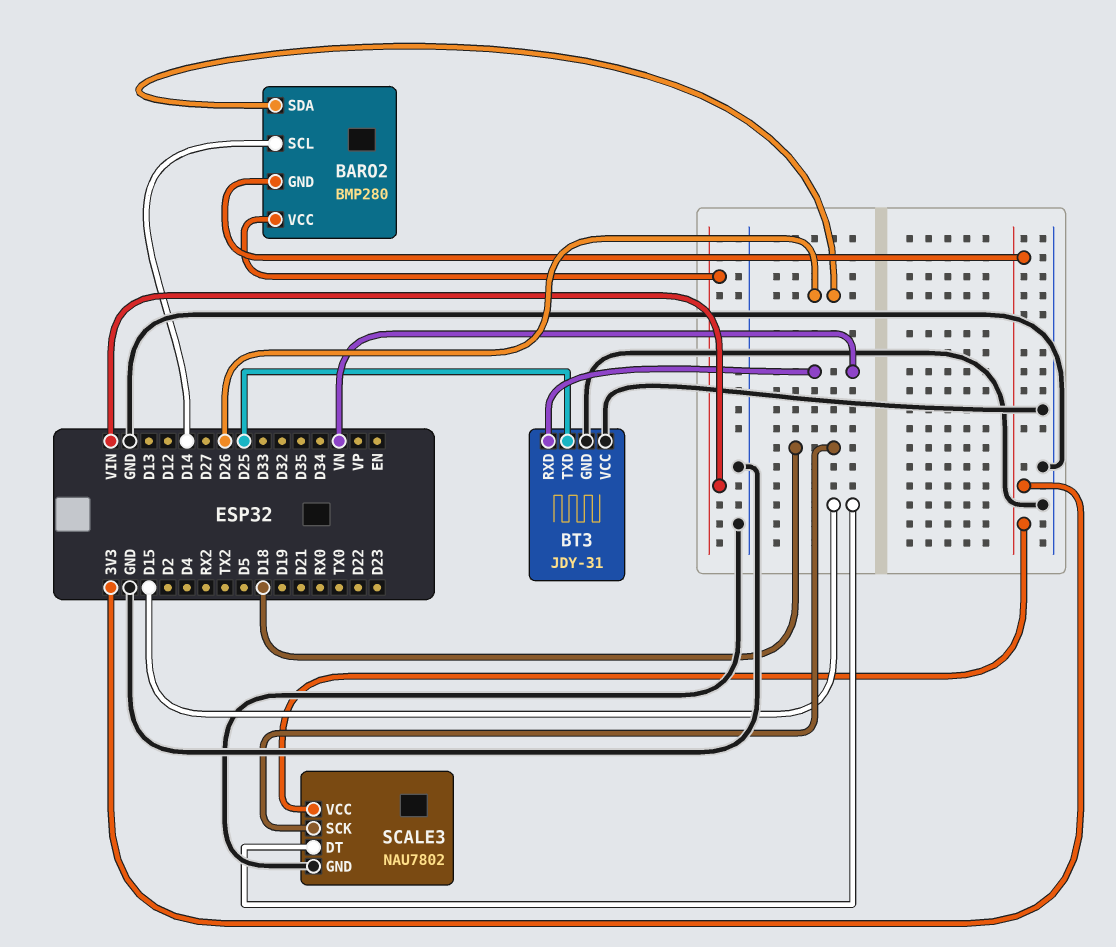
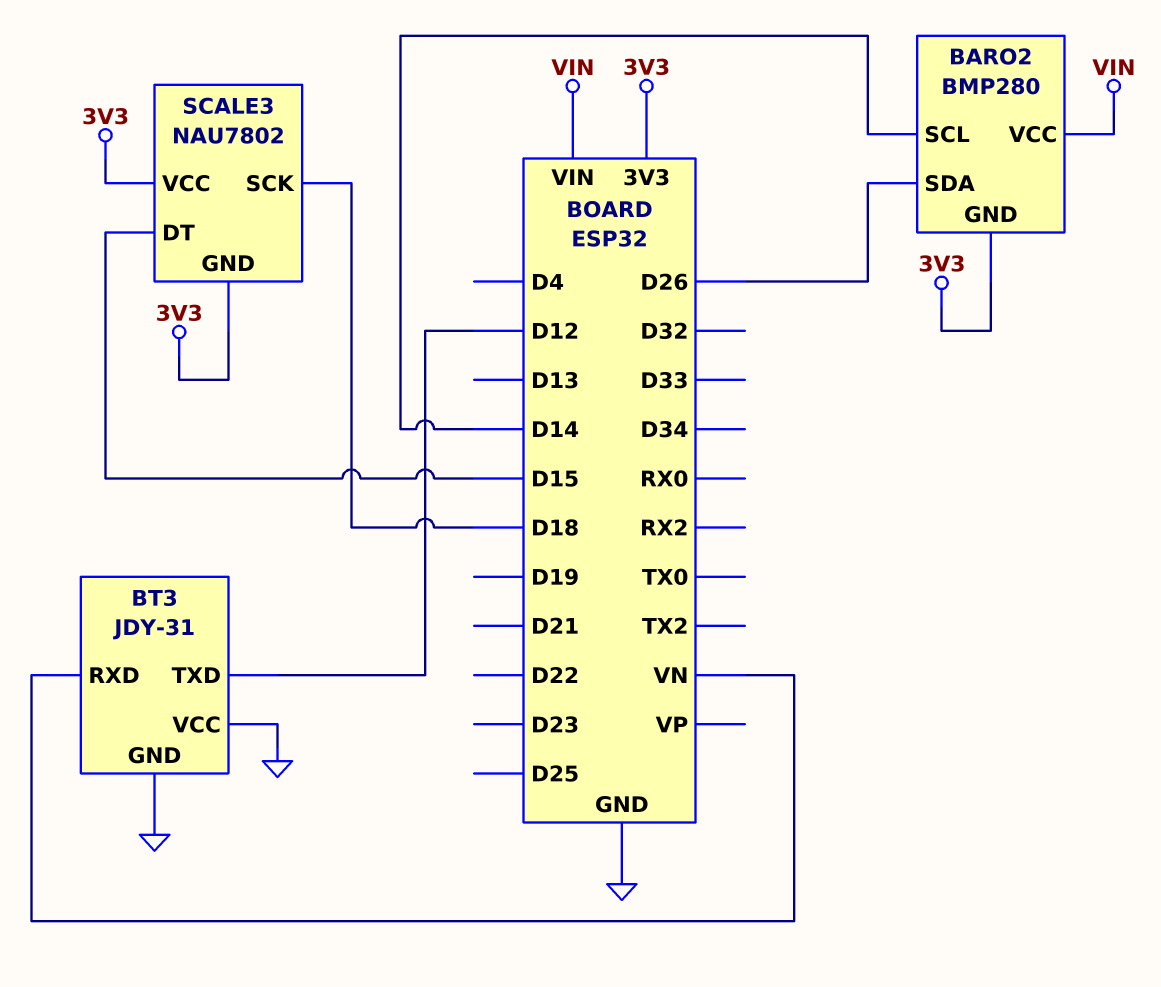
BT3 pin TXD: D25 -> D12
SCALE3 pin GND: GND -> 3V3

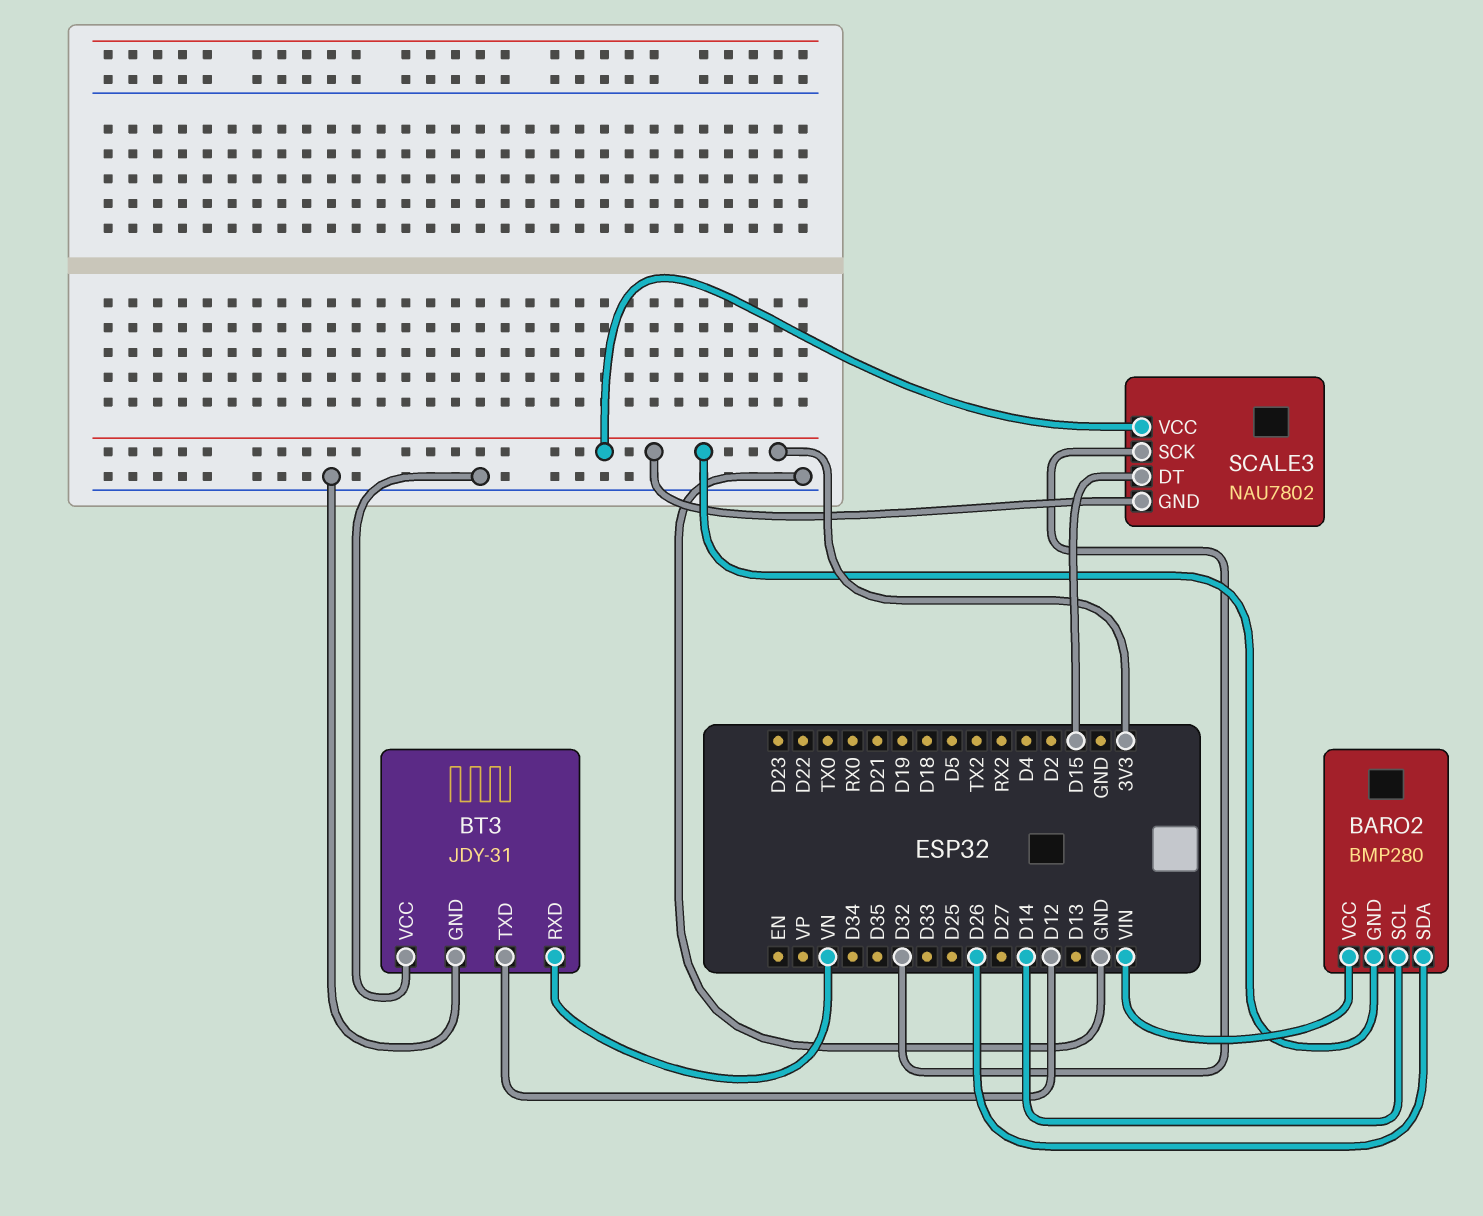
SCALE3 pin SCK: D18 -> D32

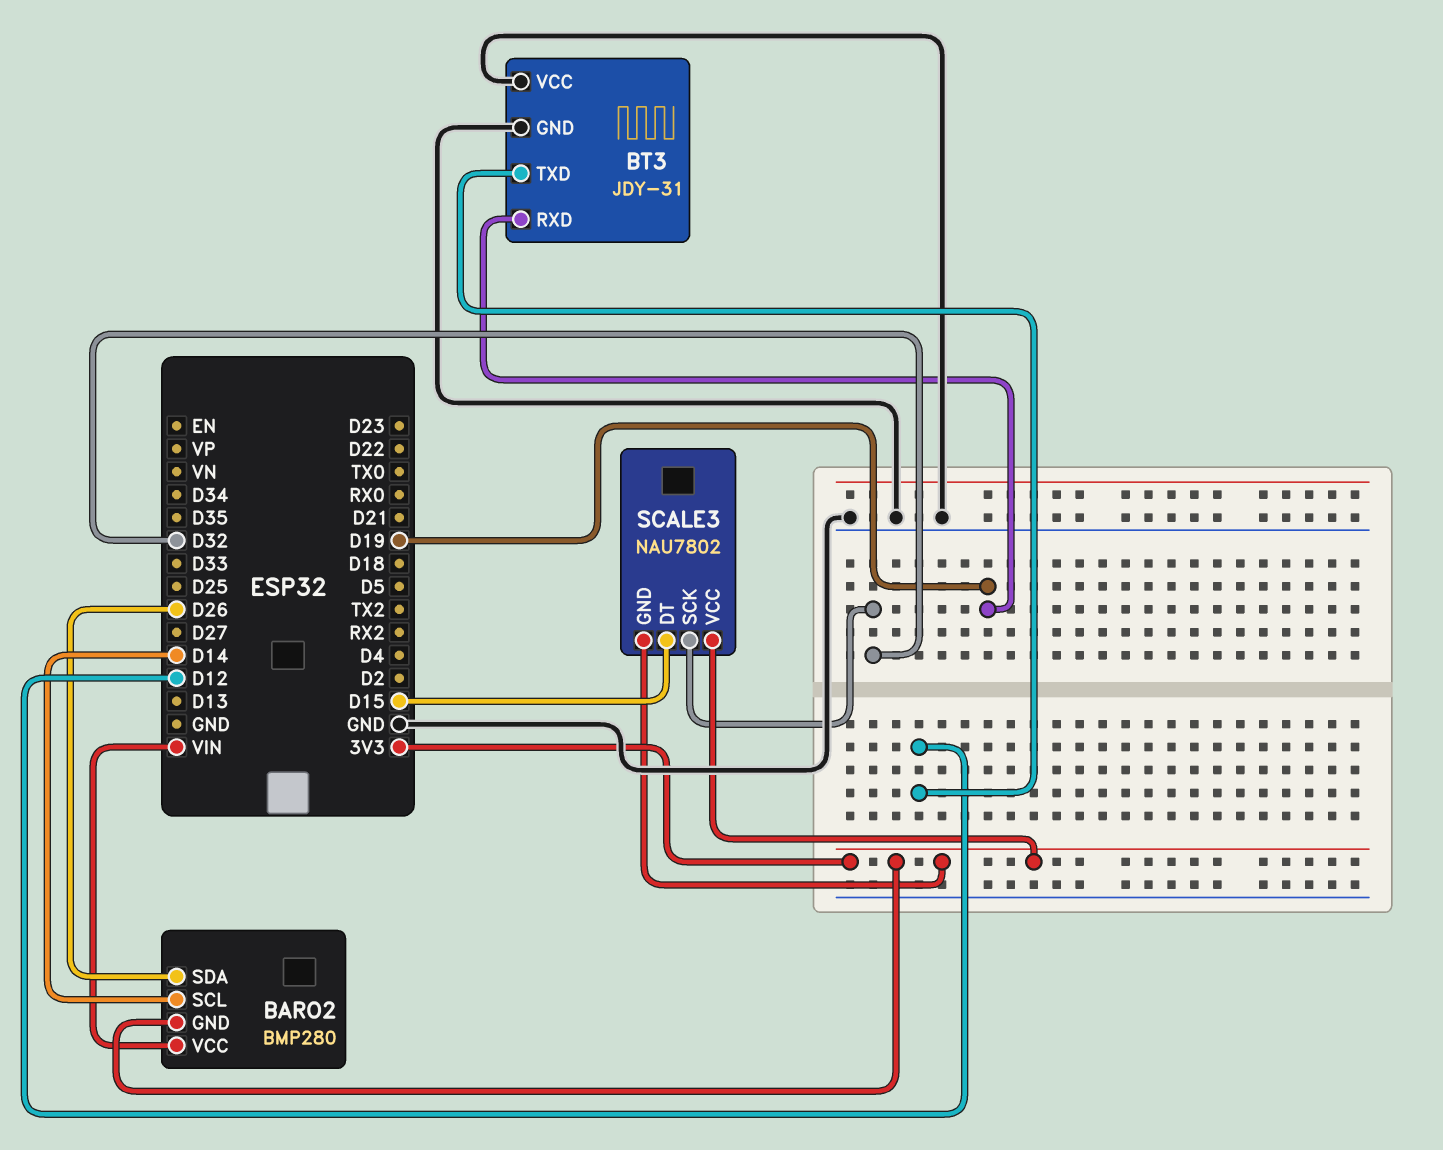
BT3 pin RXD: VN -> D19

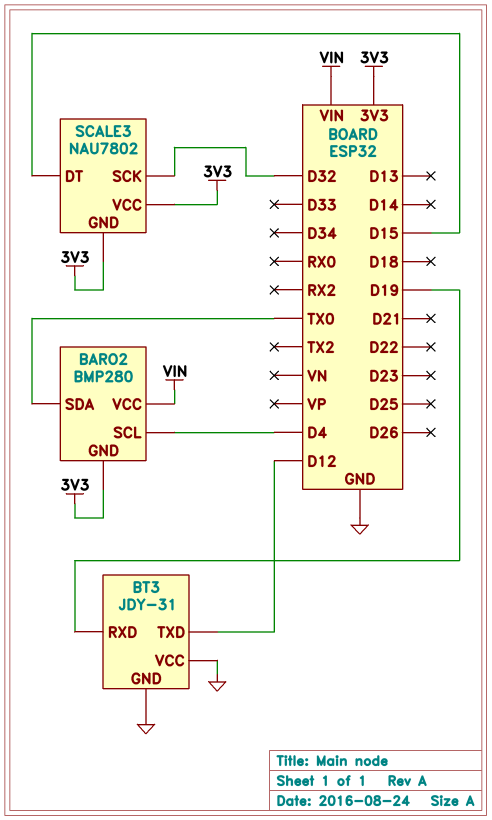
BARO2 pin SCL: D14 -> D4
BARO2 pin SDA: D26 -> TX0

